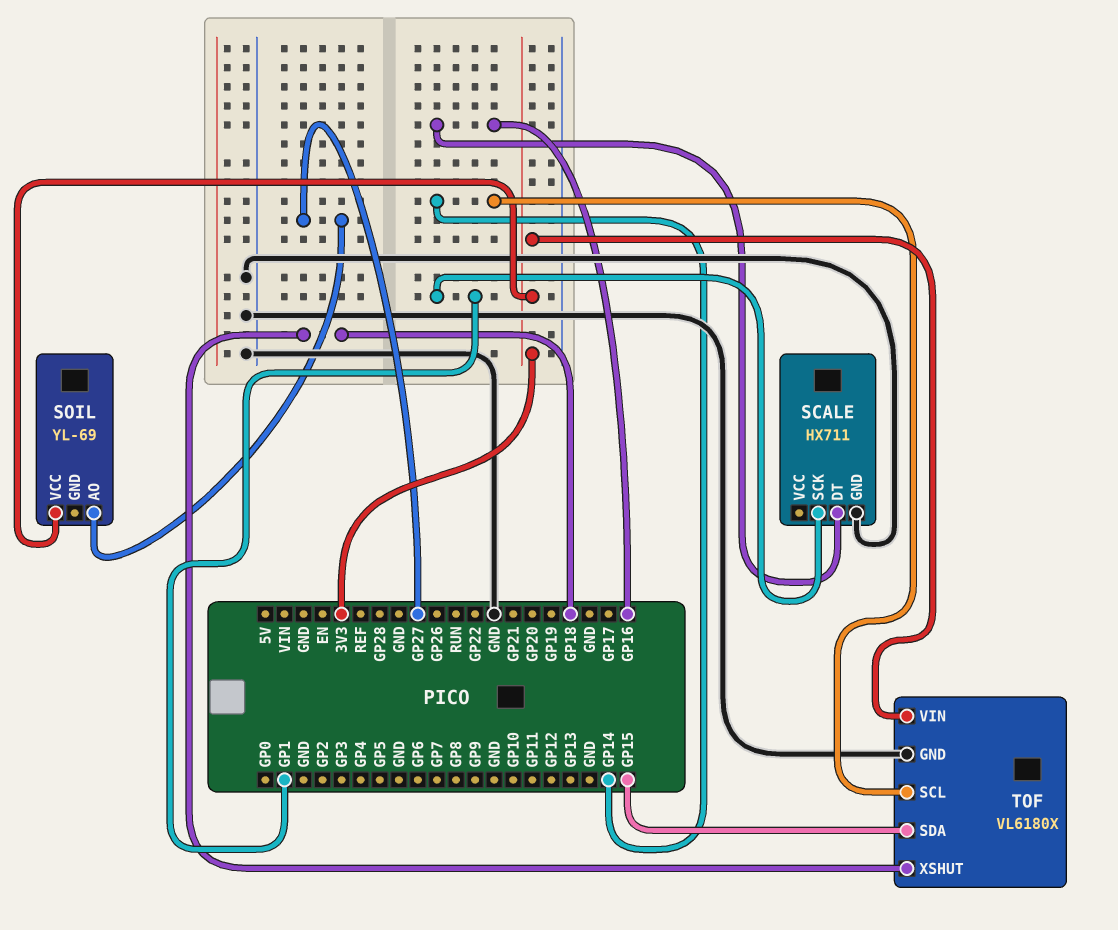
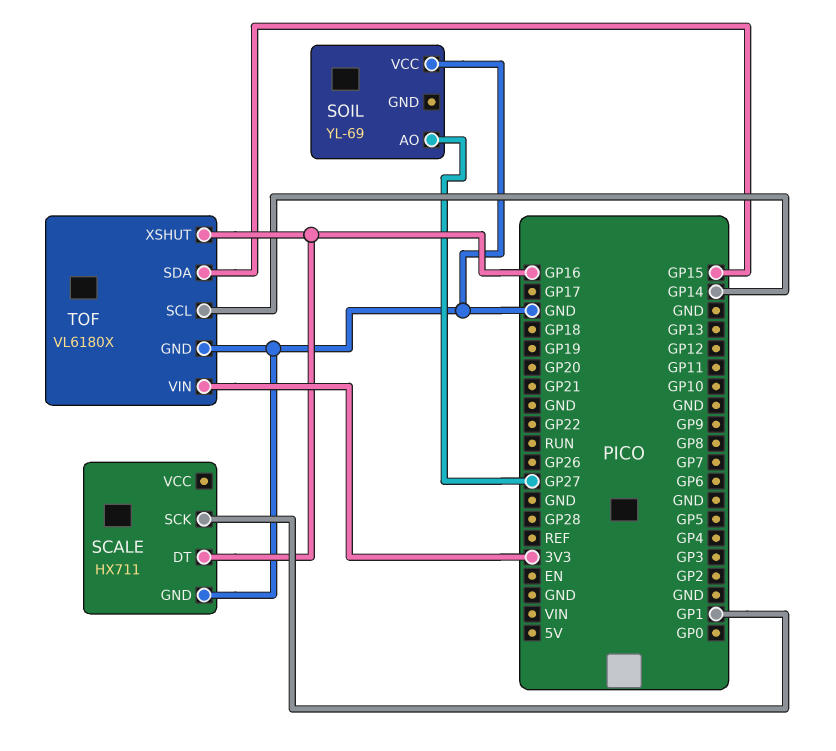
SOIL pin VCC: 3V3 -> GND
TOF pin XSHUT: GP18 -> GP16

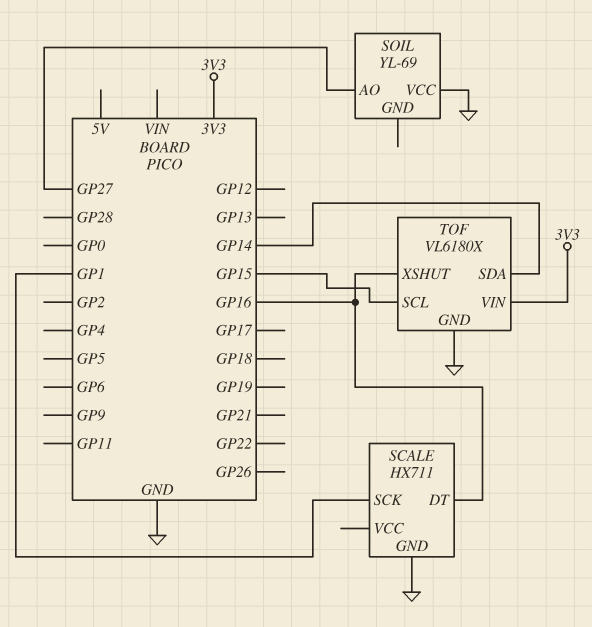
TOF pin SCL: GP14 -> GP15
TOF pin SDA: GP15 -> GP14

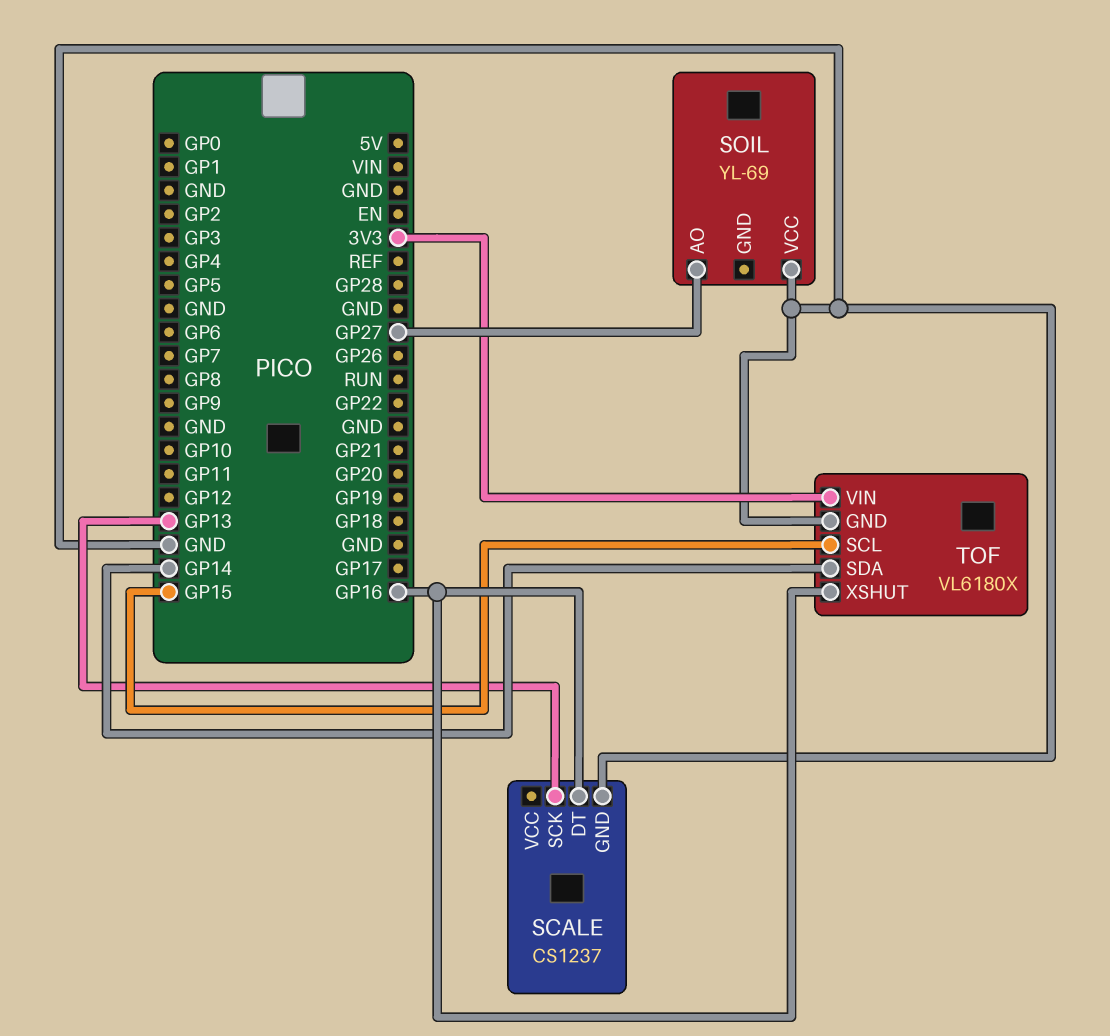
SCALE: HX711 -> CS1237
SCALE pin SCK: GP1 -> GP13

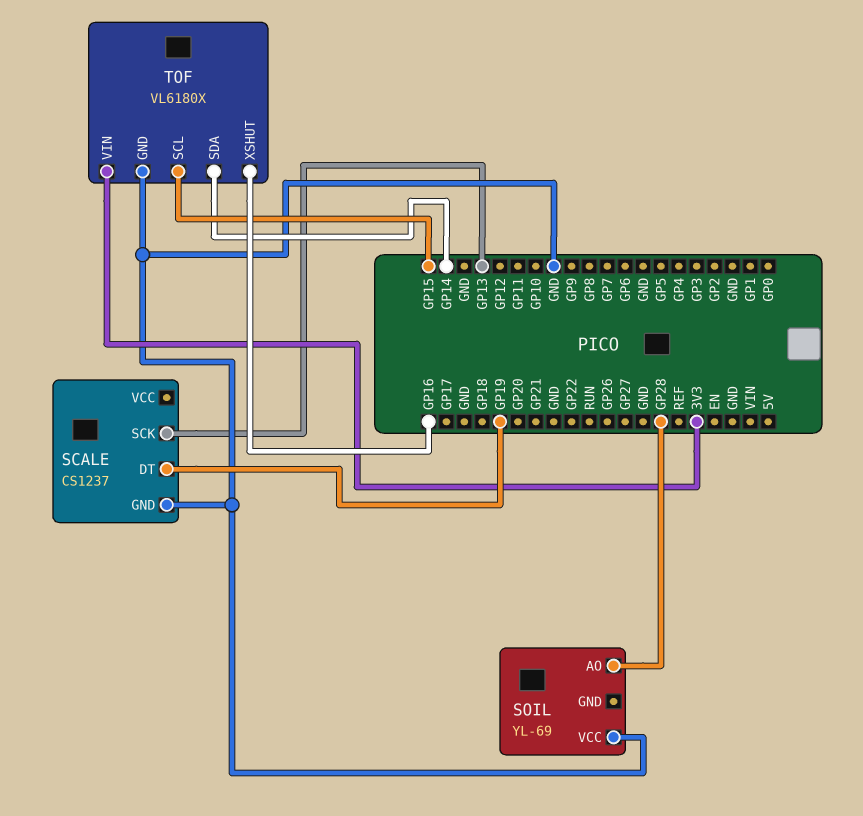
SCALE pin DT: GP16 -> GP19
SOIL pin AO: GP27 -> GP28

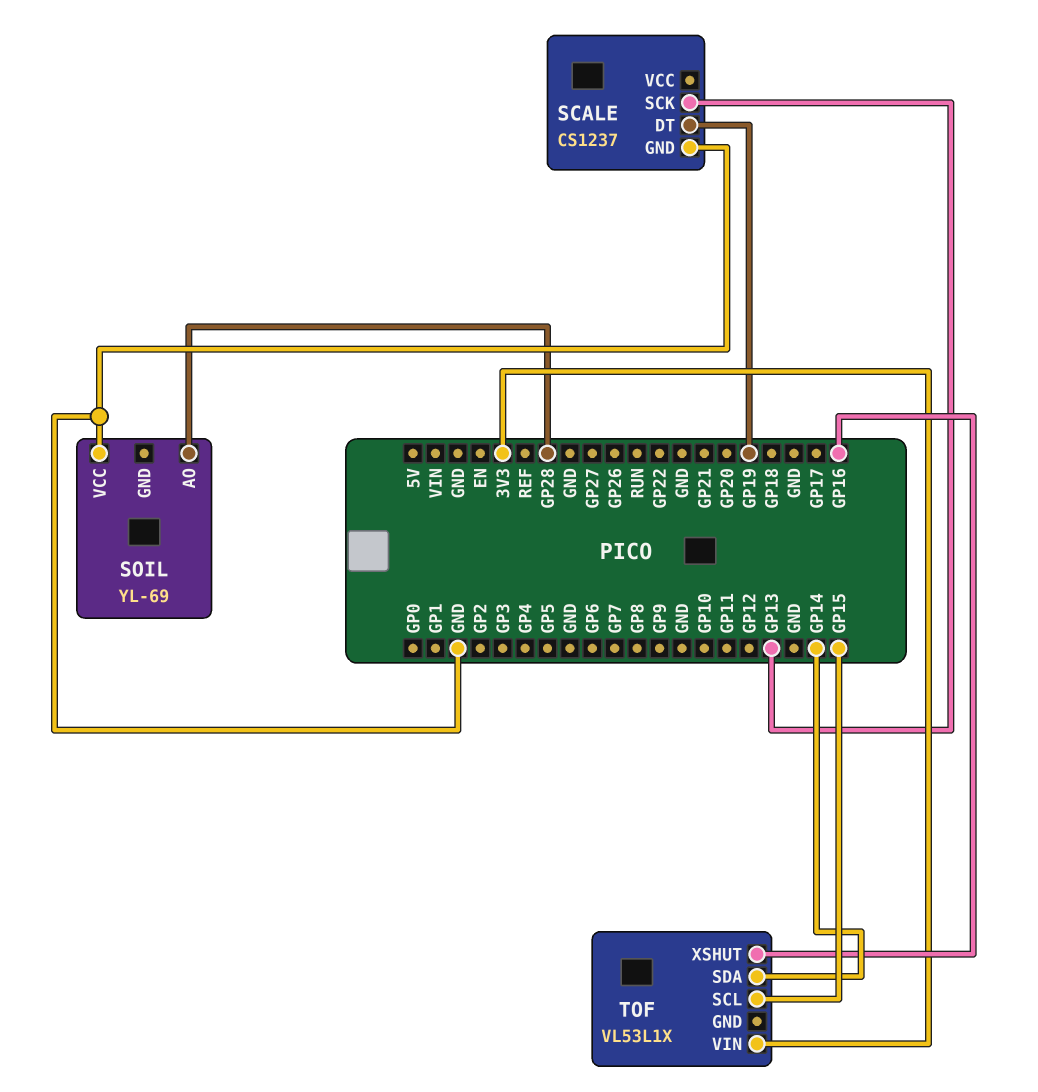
TOF: VL6180X -> VL53L1X
TOF pin GND: GND -> none

